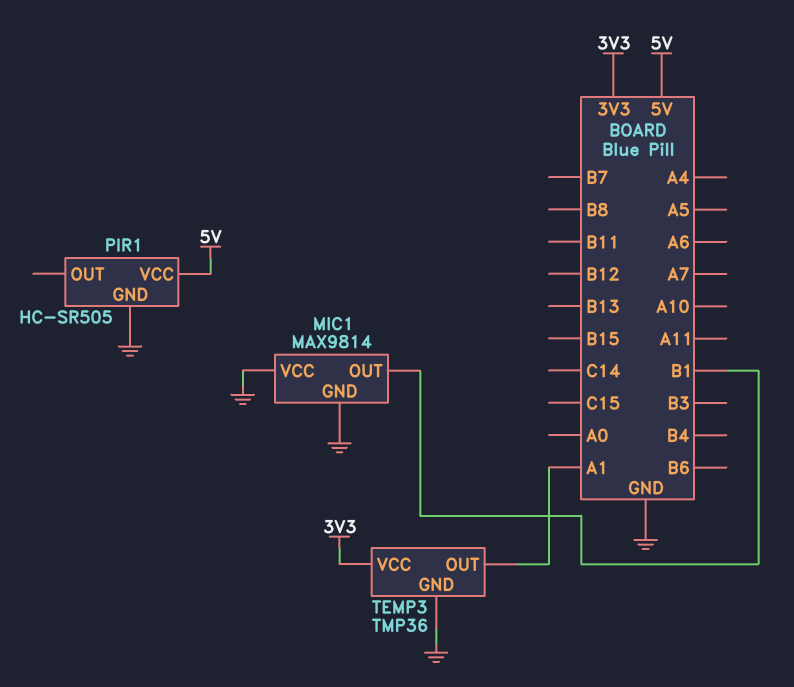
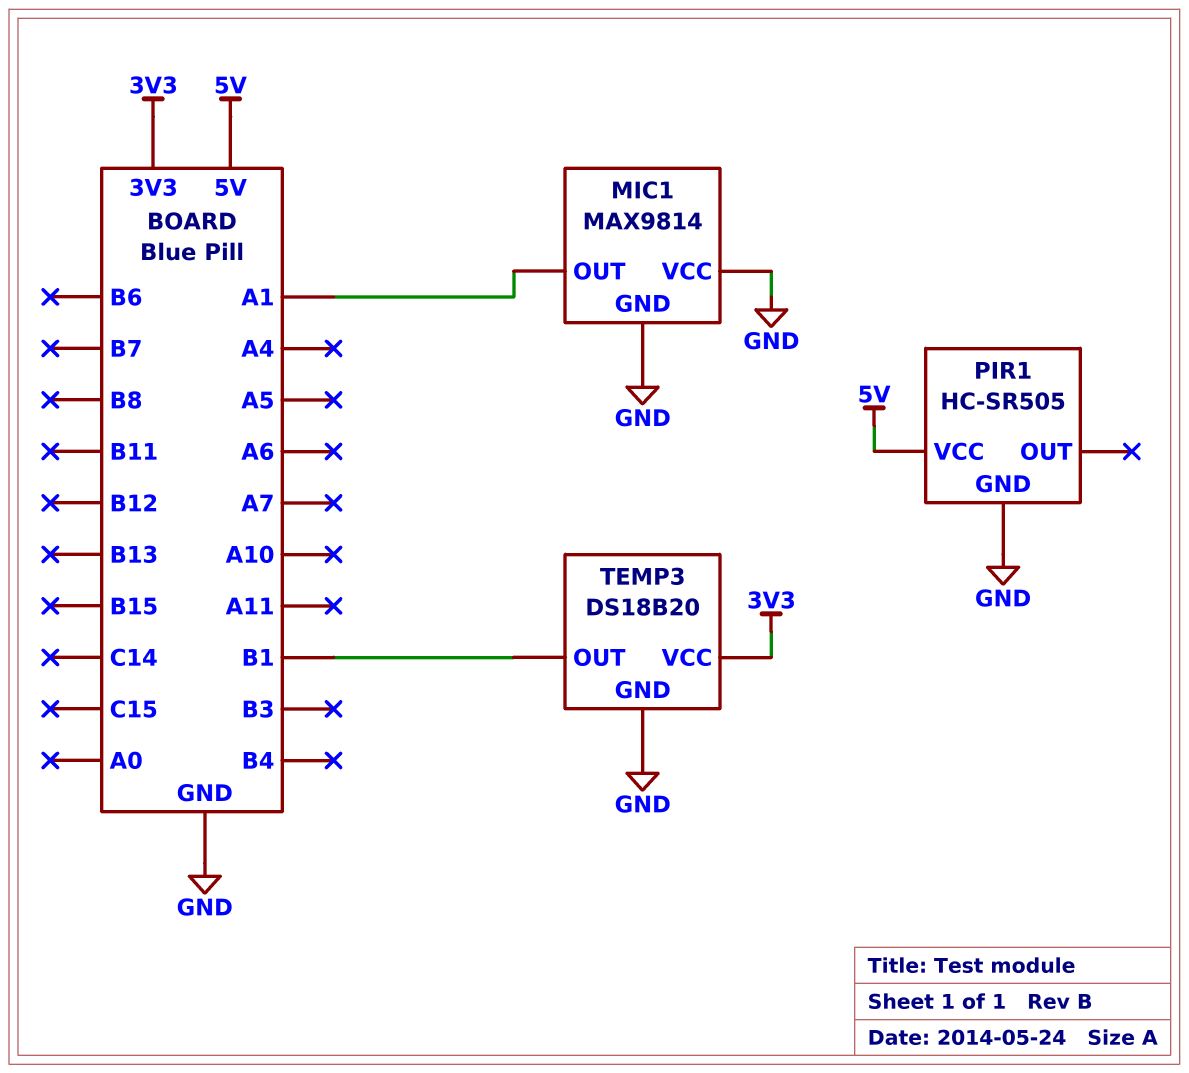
MIC1 pin OUT: B1 -> A1
TEMP3: TMP36 -> DS18B20
TEMP3 pin OUT: A1 -> B1

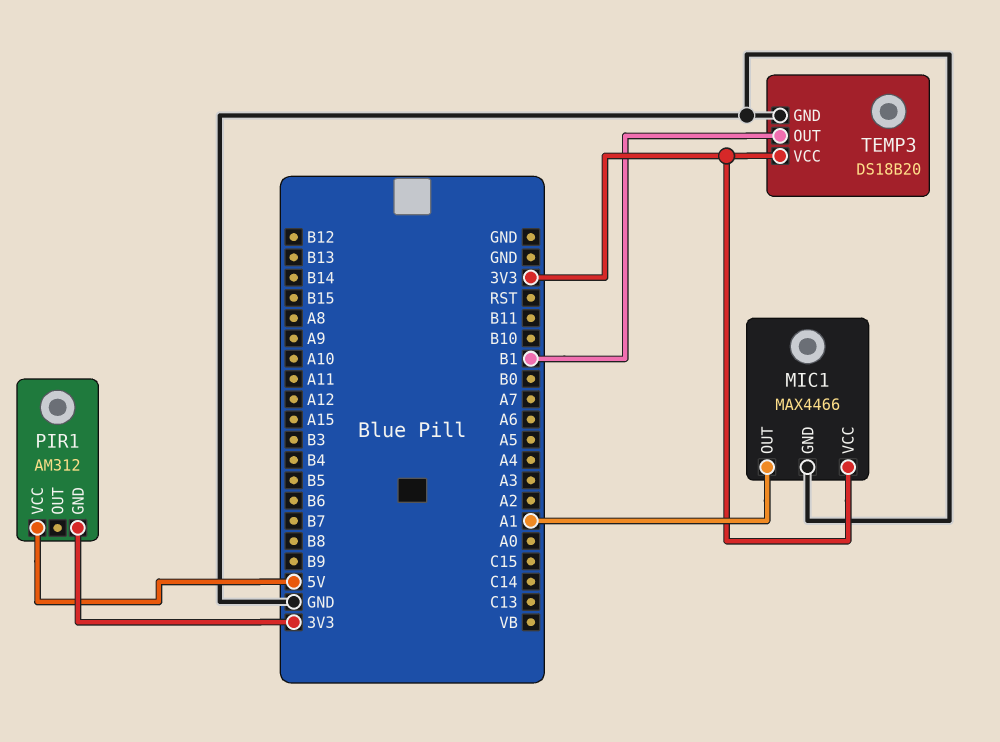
MIC1: MAX9814 -> MAX4466
MIC1 pin VCC: GND -> 3V3
PIR1: HC-SR505 -> AM312
PIR1 pin GND: GND -> 3V3

